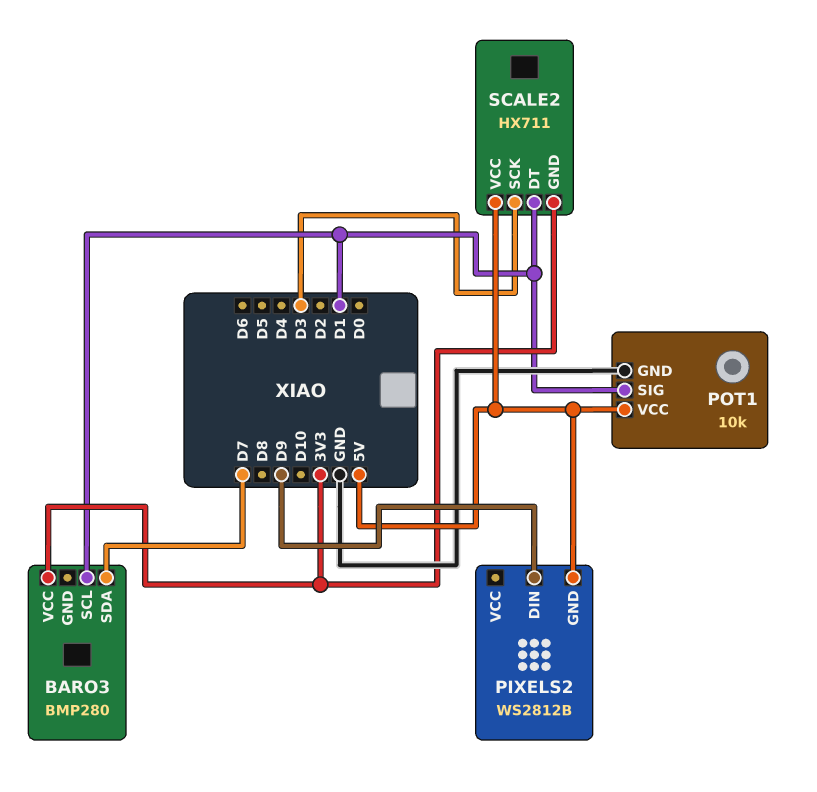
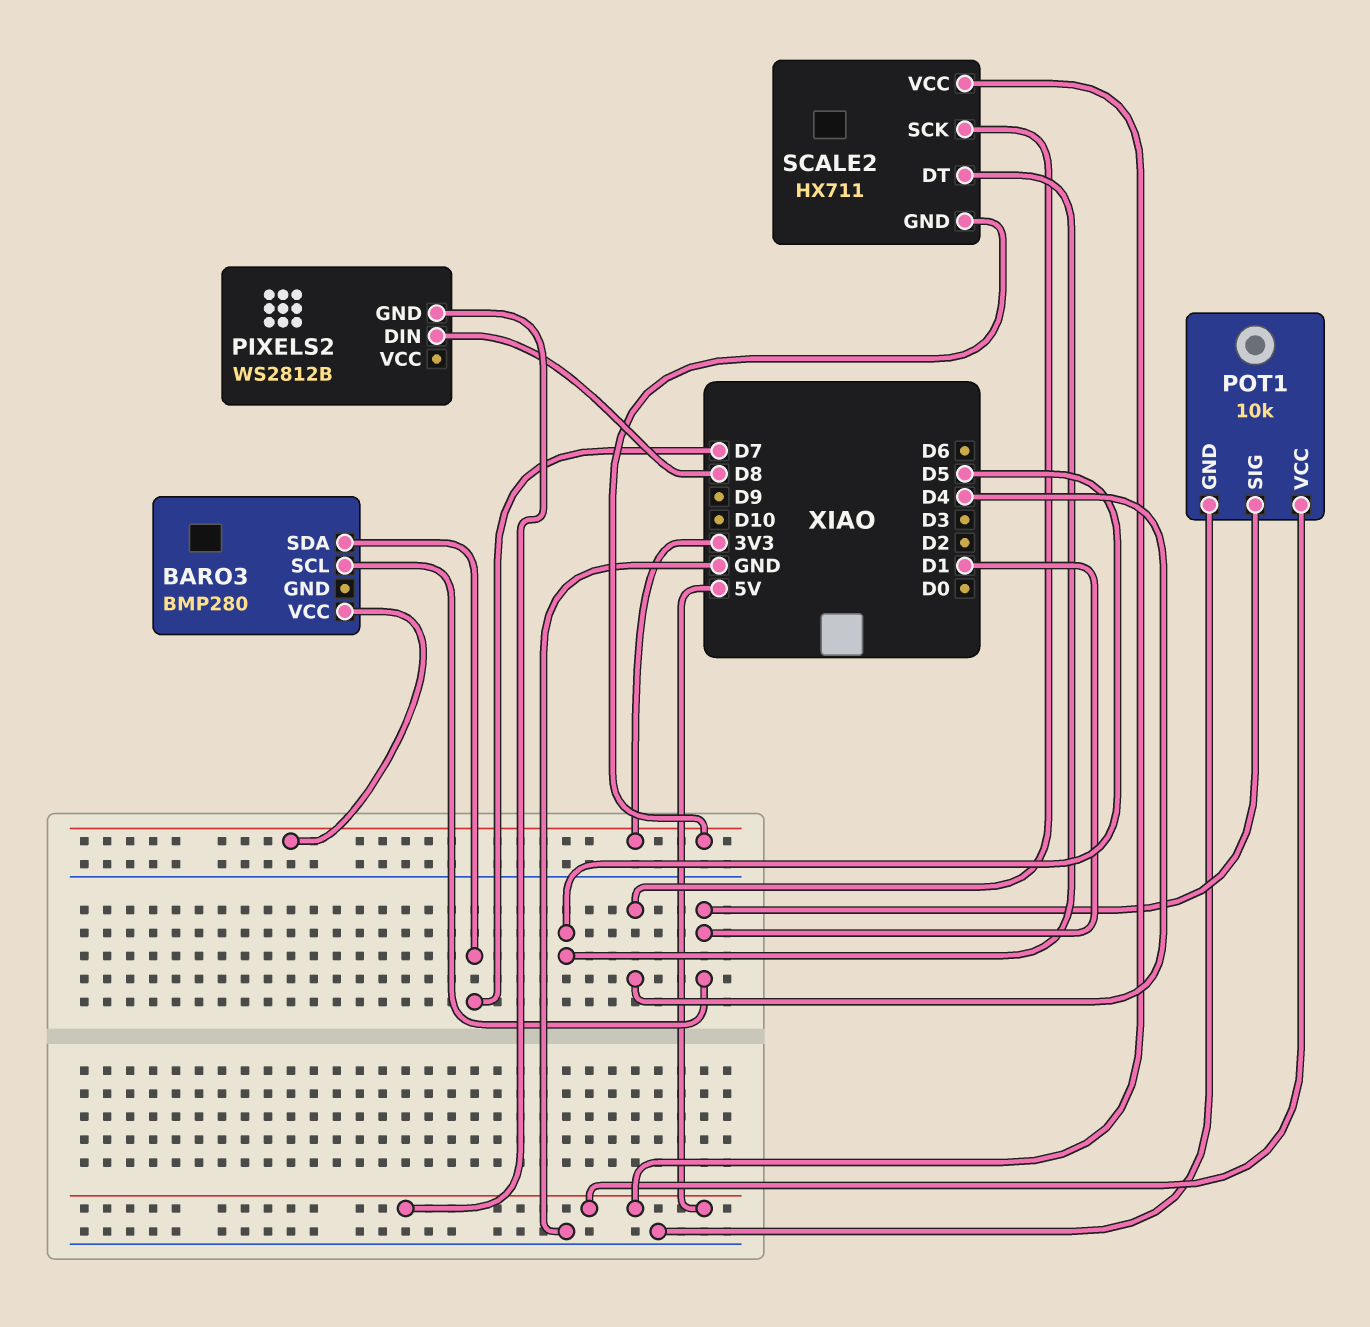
PIXELS2 pin DIN: D9 -> D8
SCALE2 pin DT: D1 -> D5
SCALE2 pin SCK: D3 -> D4

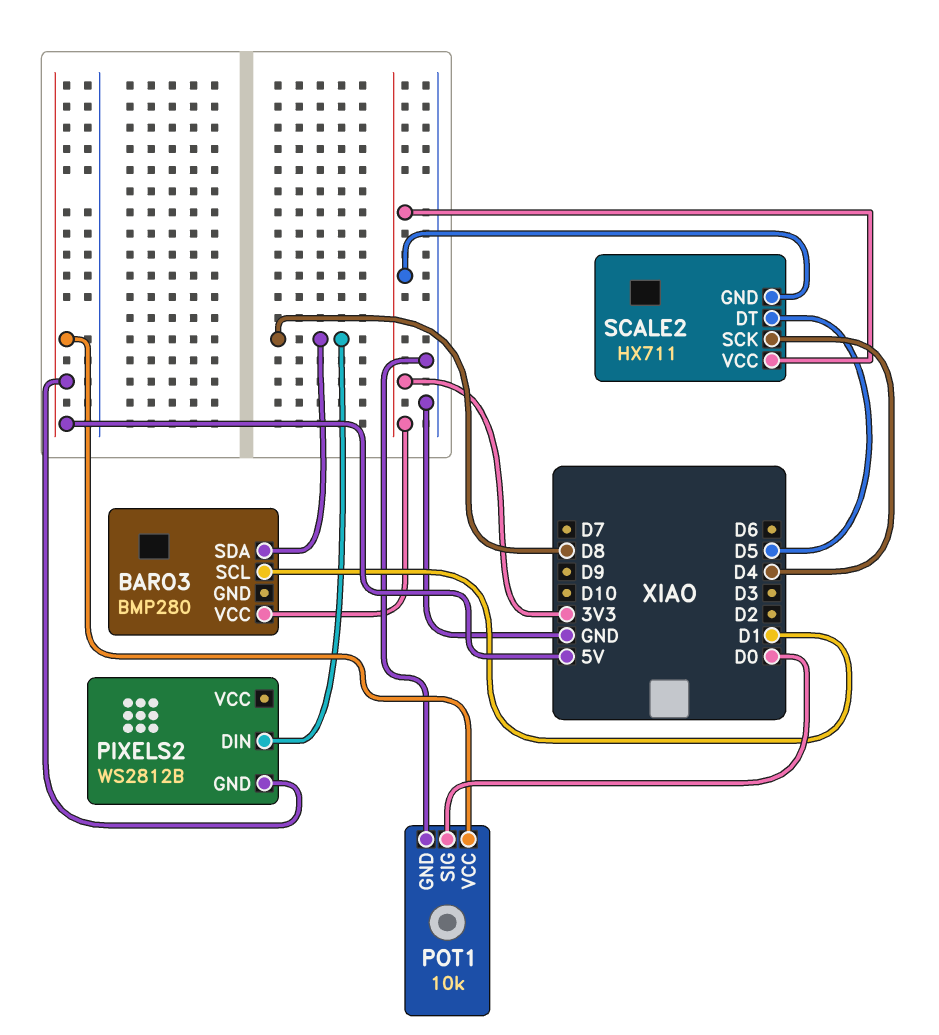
BARO3 pin SDA: D7 -> D8
POT1 pin SIG: D1 -> D0
SCALE2 pin VCC: 5V -> 3V3

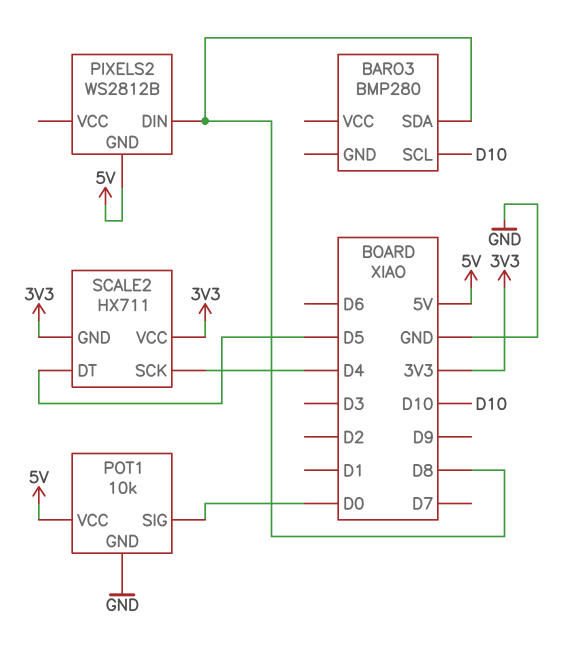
BARO3 pin SCL: D1 -> D10
BARO3 pin VCC: 3V3 -> none

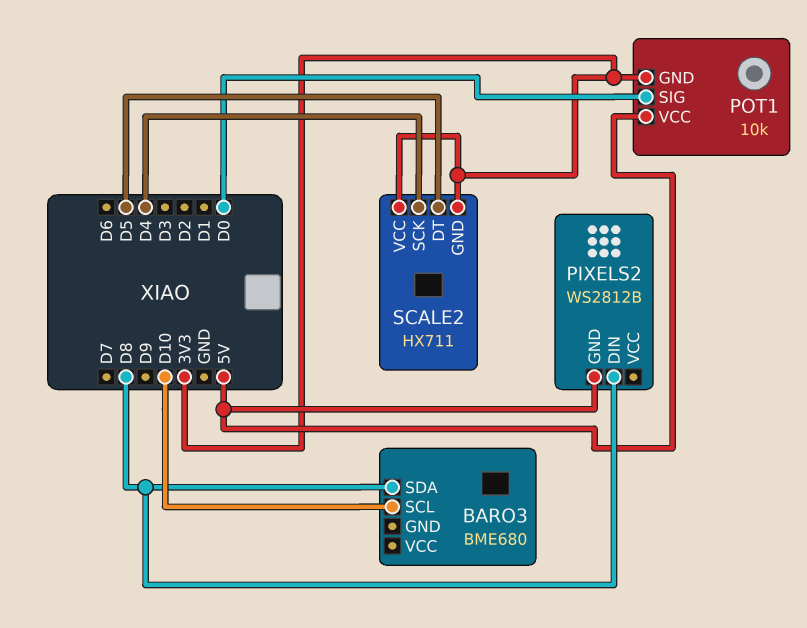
BARO3: BMP280 -> BME680
POT1 pin GND: GND -> 3V3

